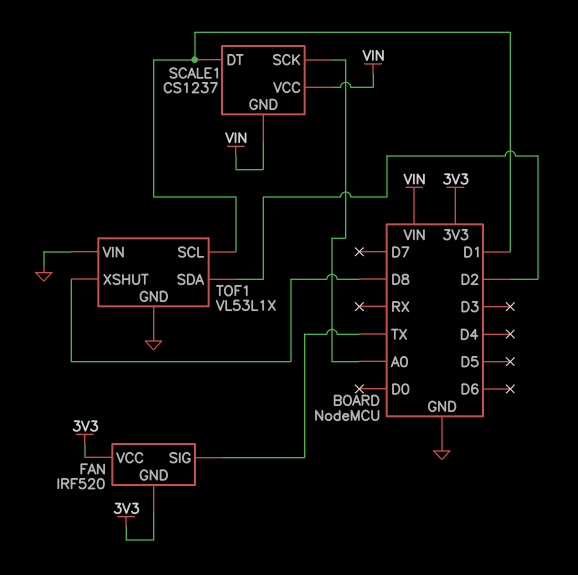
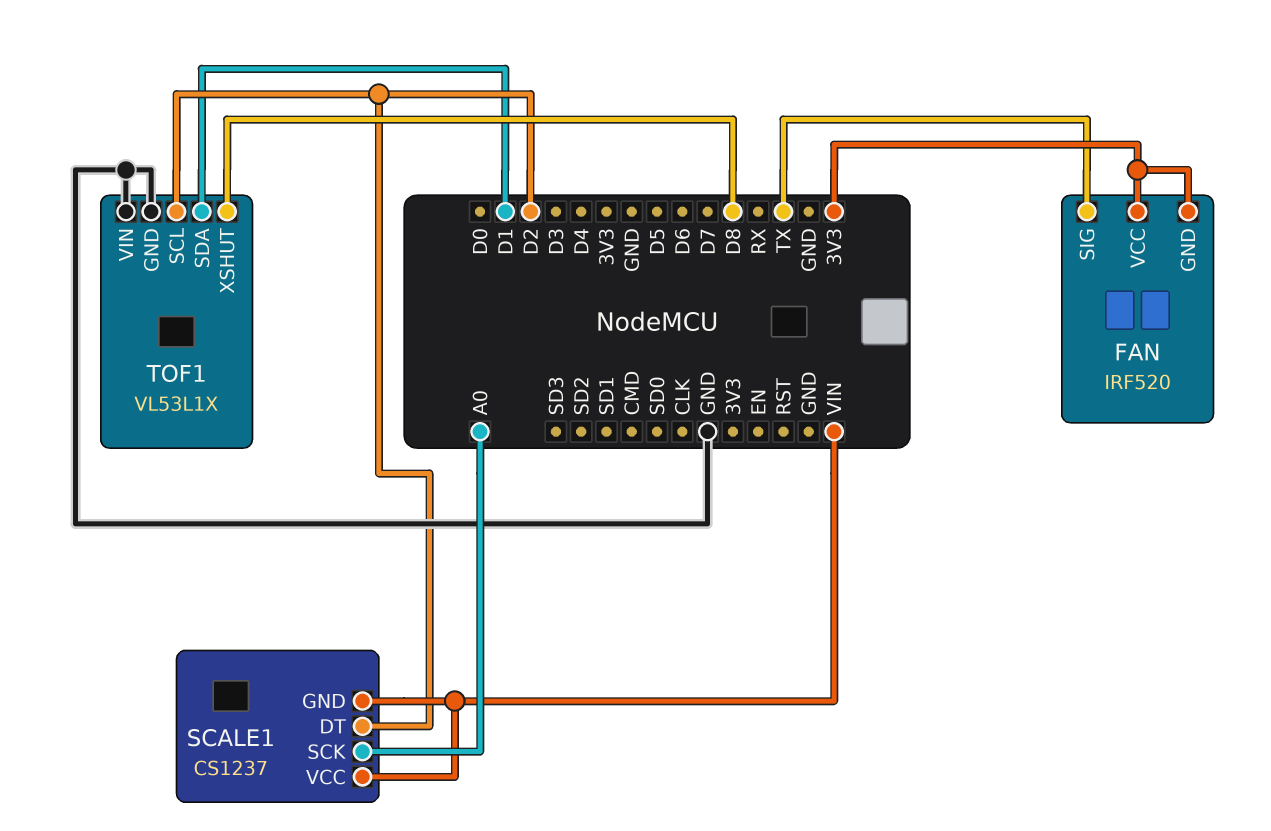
SCALE1 pin DT: D1 -> D2
TOF1 pin SCL: D1 -> D2
TOF1 pin SDA: D2 -> D1

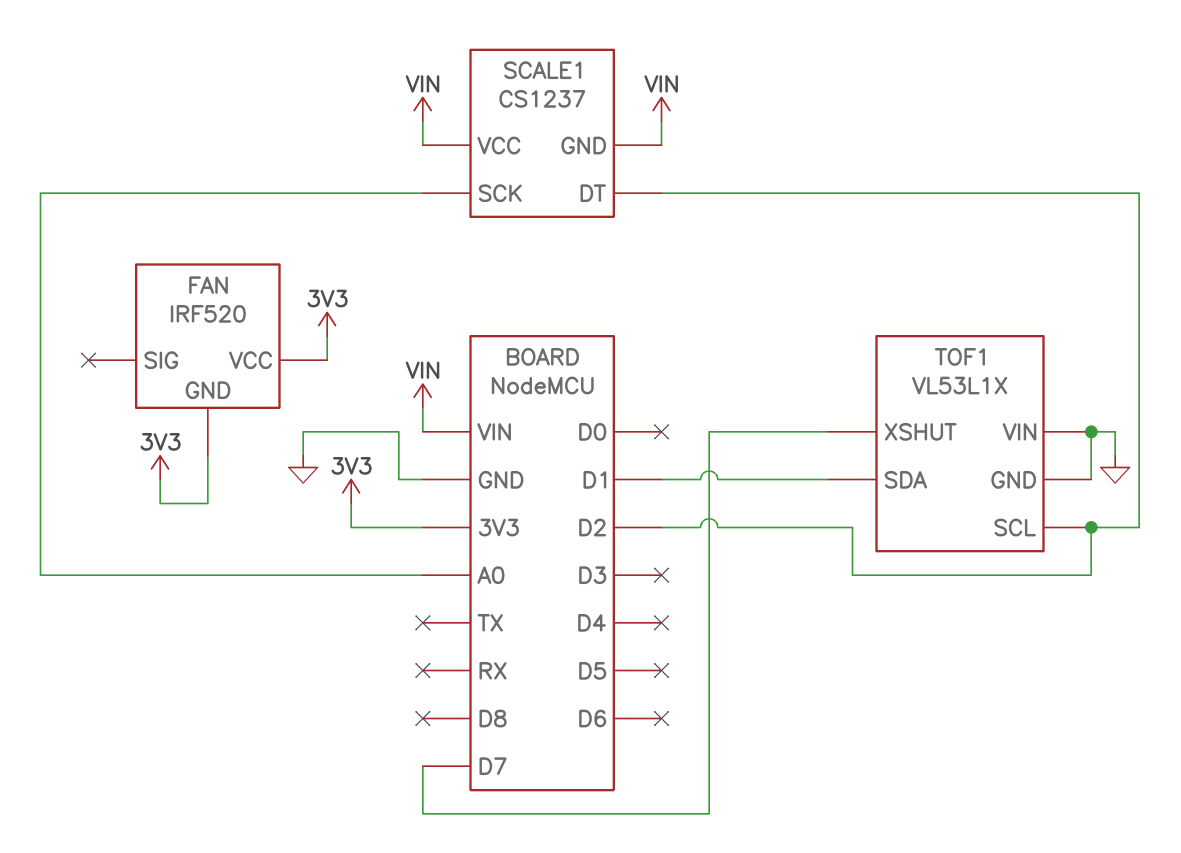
FAN pin SIG: TX -> none
TOF1 pin XSHUT: D8 -> D7

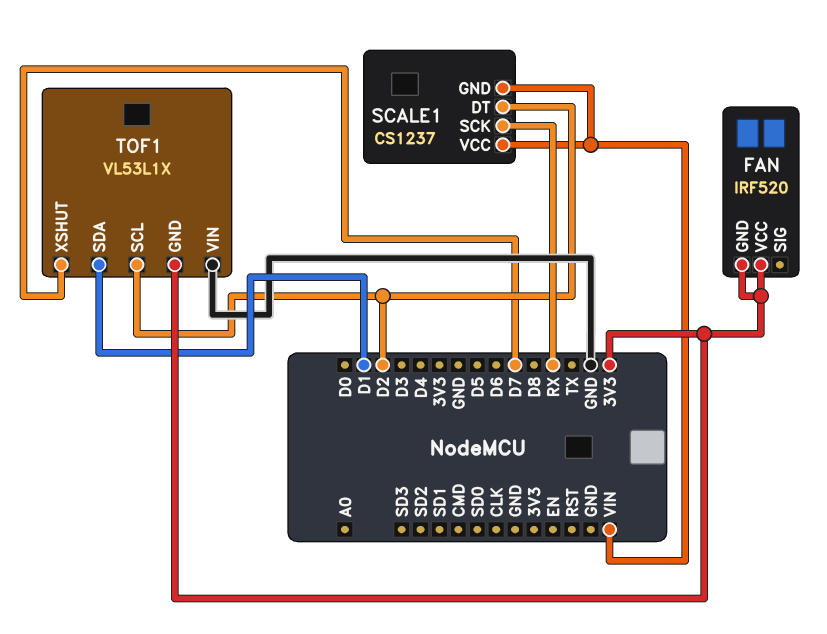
SCALE1 pin SCK: A0 -> RX
TOF1 pin GND: GND -> 3V3

